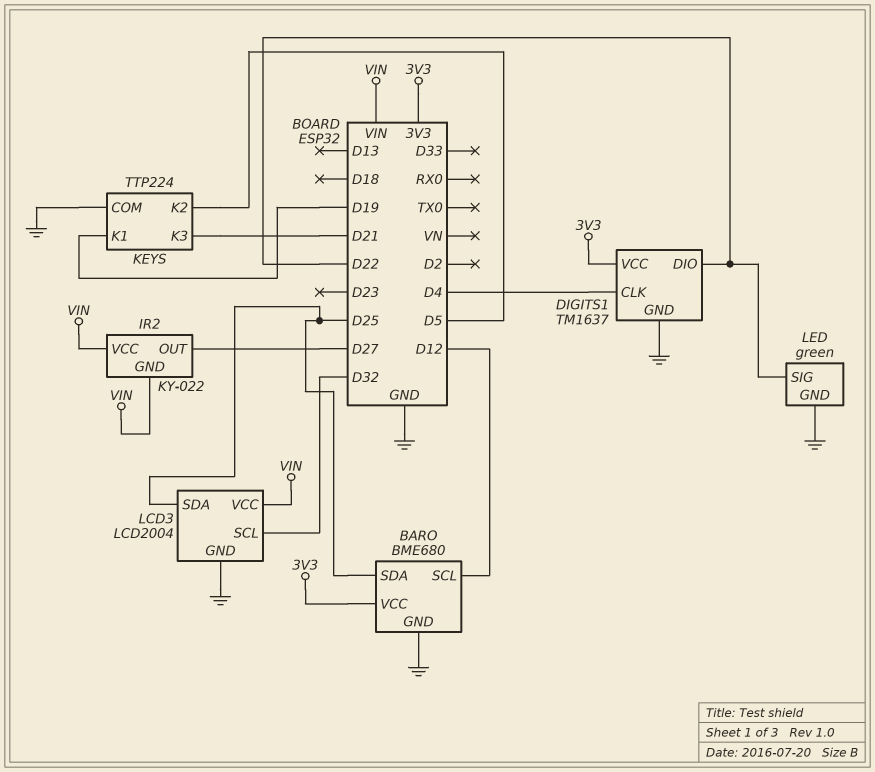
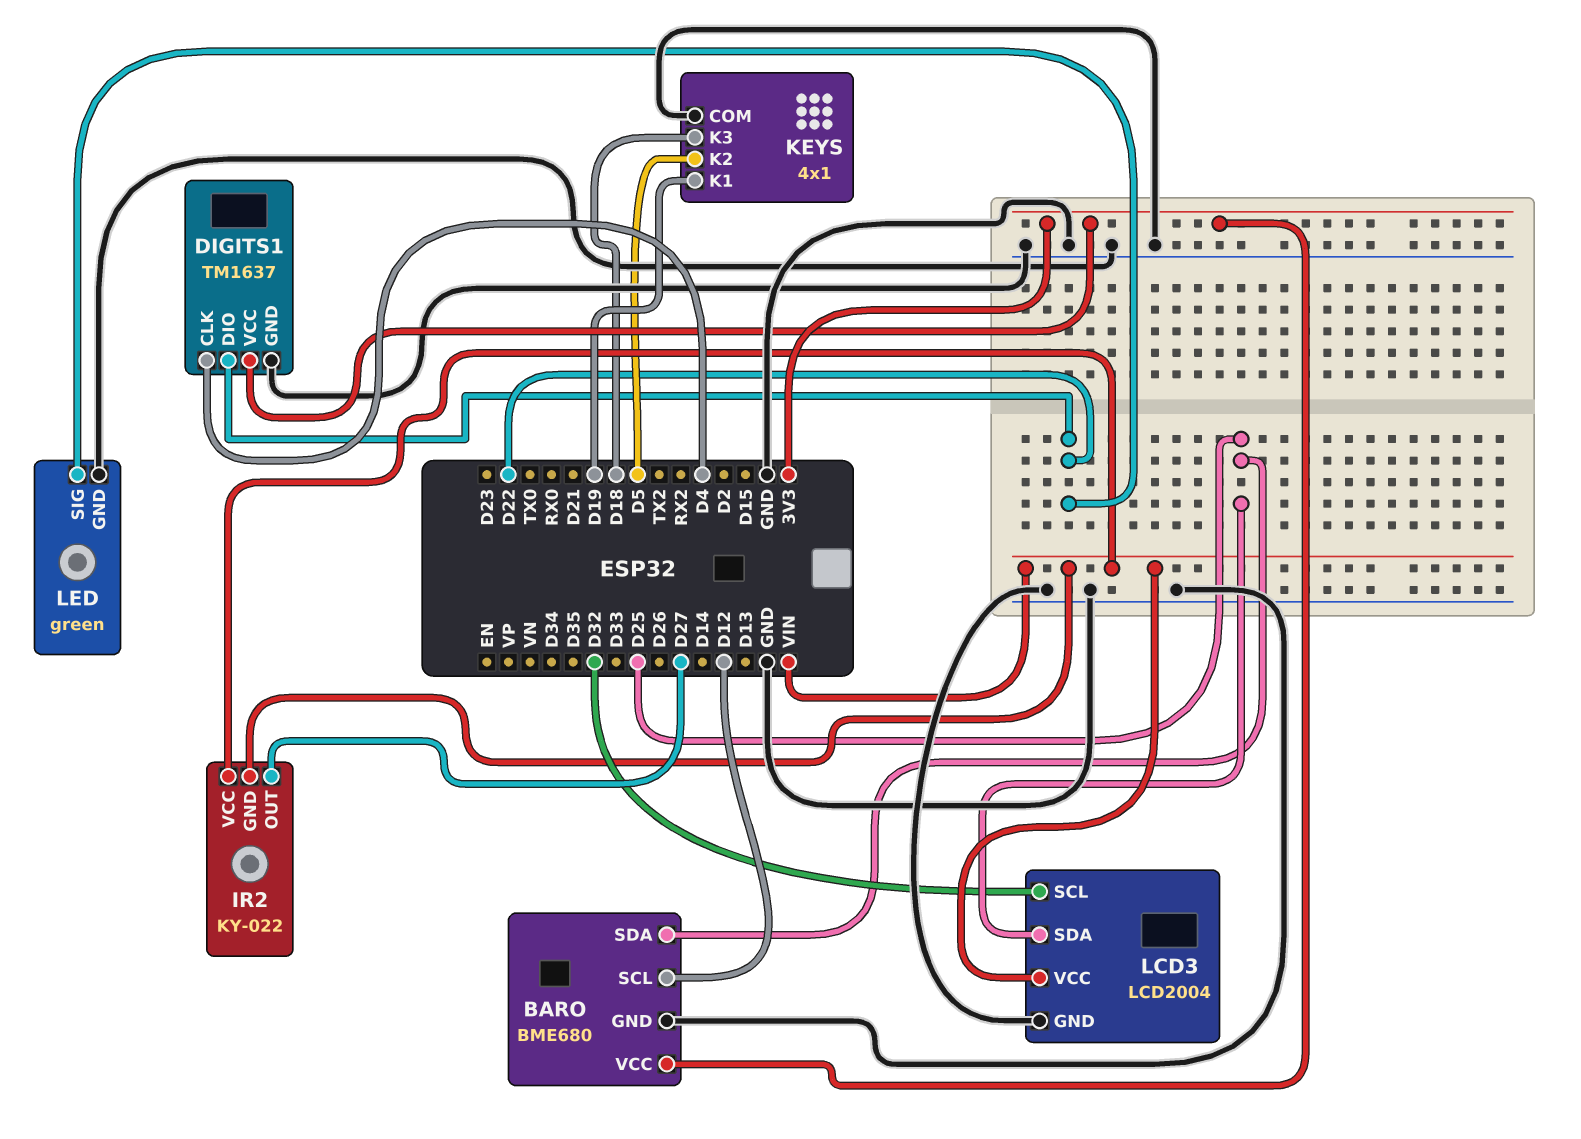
KEYS: TTP224 -> 4x1
KEYS pin K3: D21 -> D18

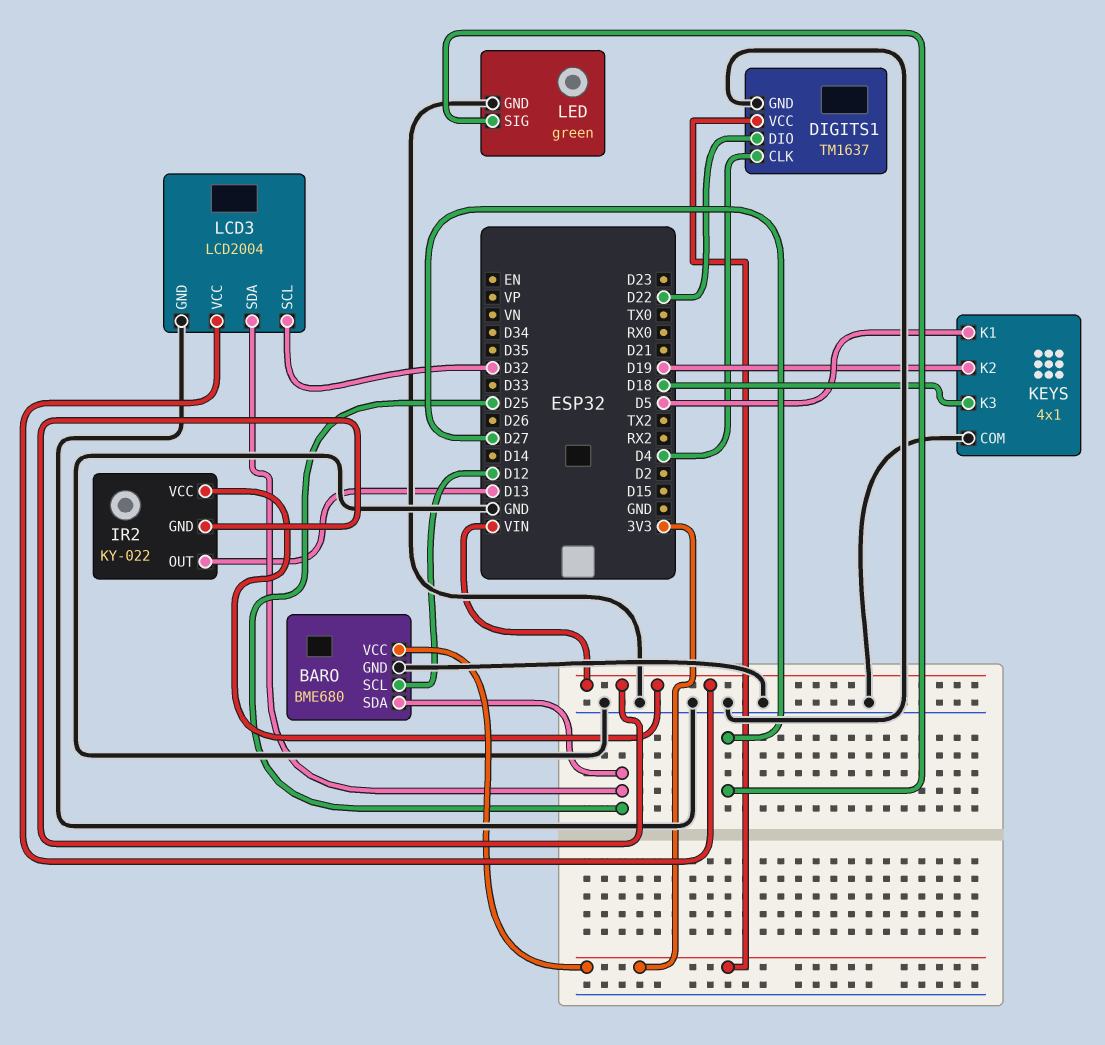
IR2 pin OUT: D27 -> D13
KEYS pin K1: D19 -> D5
KEYS pin K2: D5 -> D19
LED pin SIG: D22 -> D27

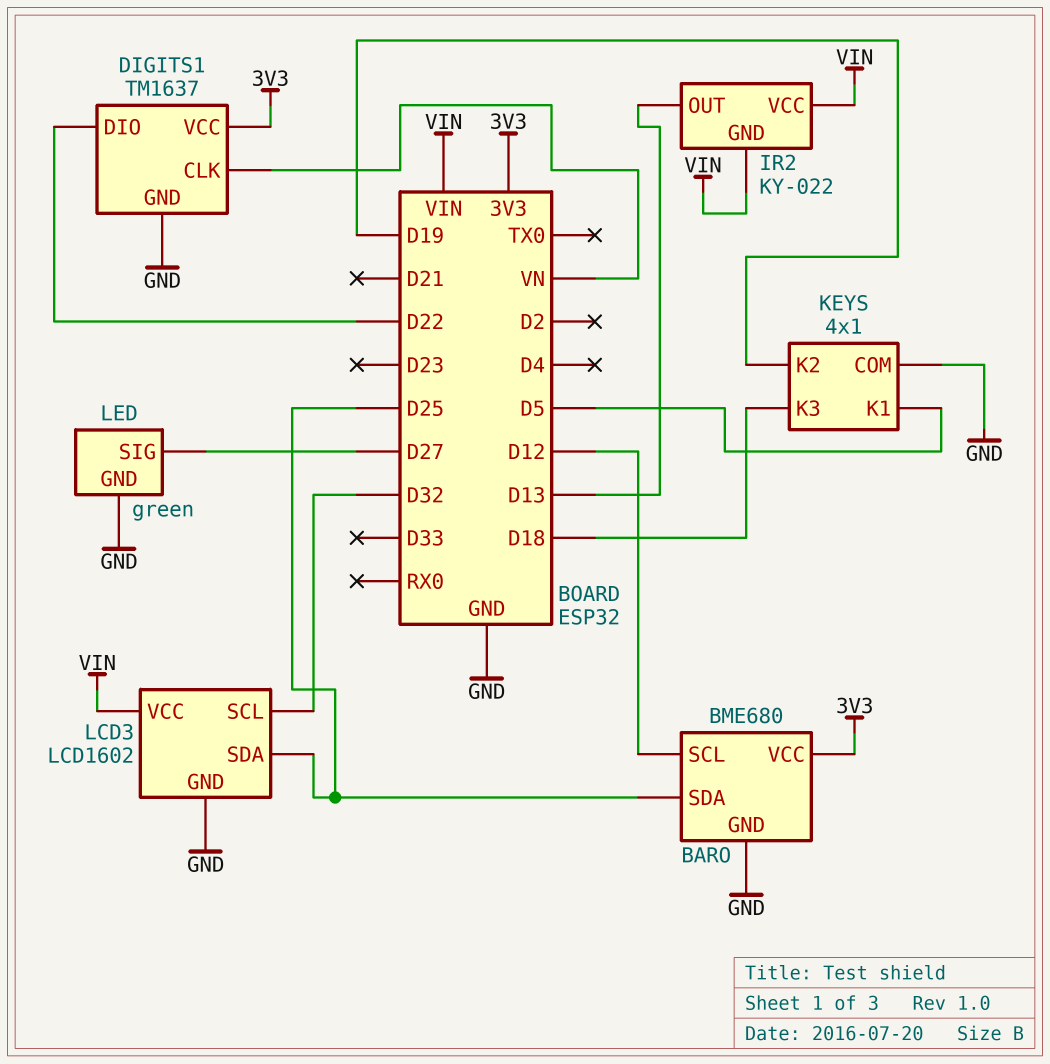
DIGITS1 pin CLK: D4 -> VN
LCD3: LCD2004 -> LCD1602

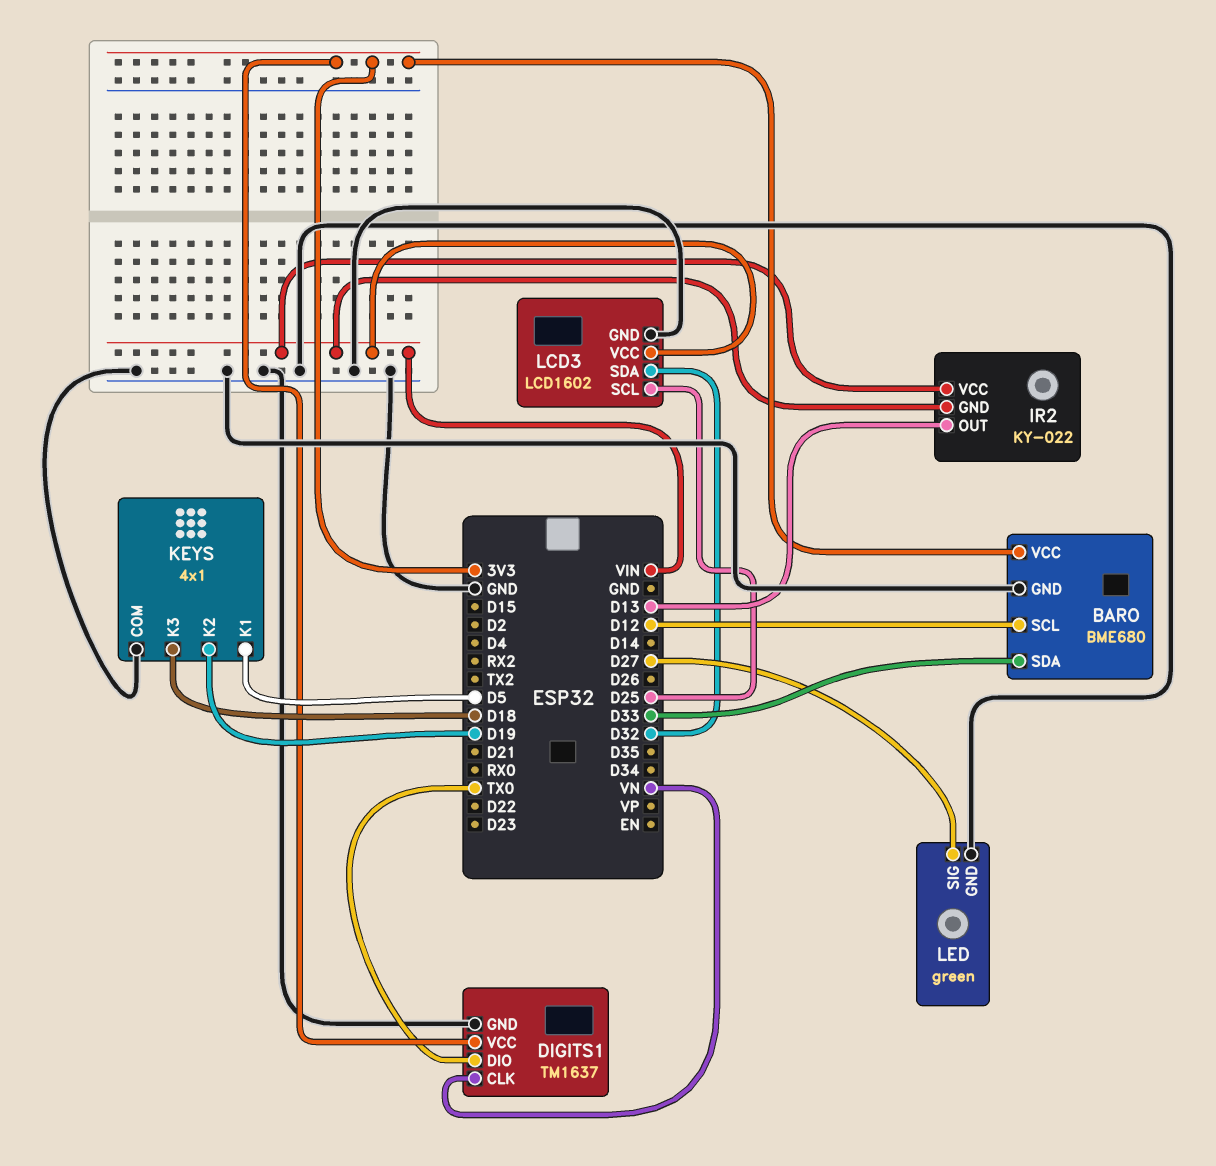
BARO pin SDA: D25 -> D33
DIGITS1 pin DIO: D22 -> TX0
LCD3 pin SCL: D32 -> D25
LCD3 pin SDA: D25 -> D32

